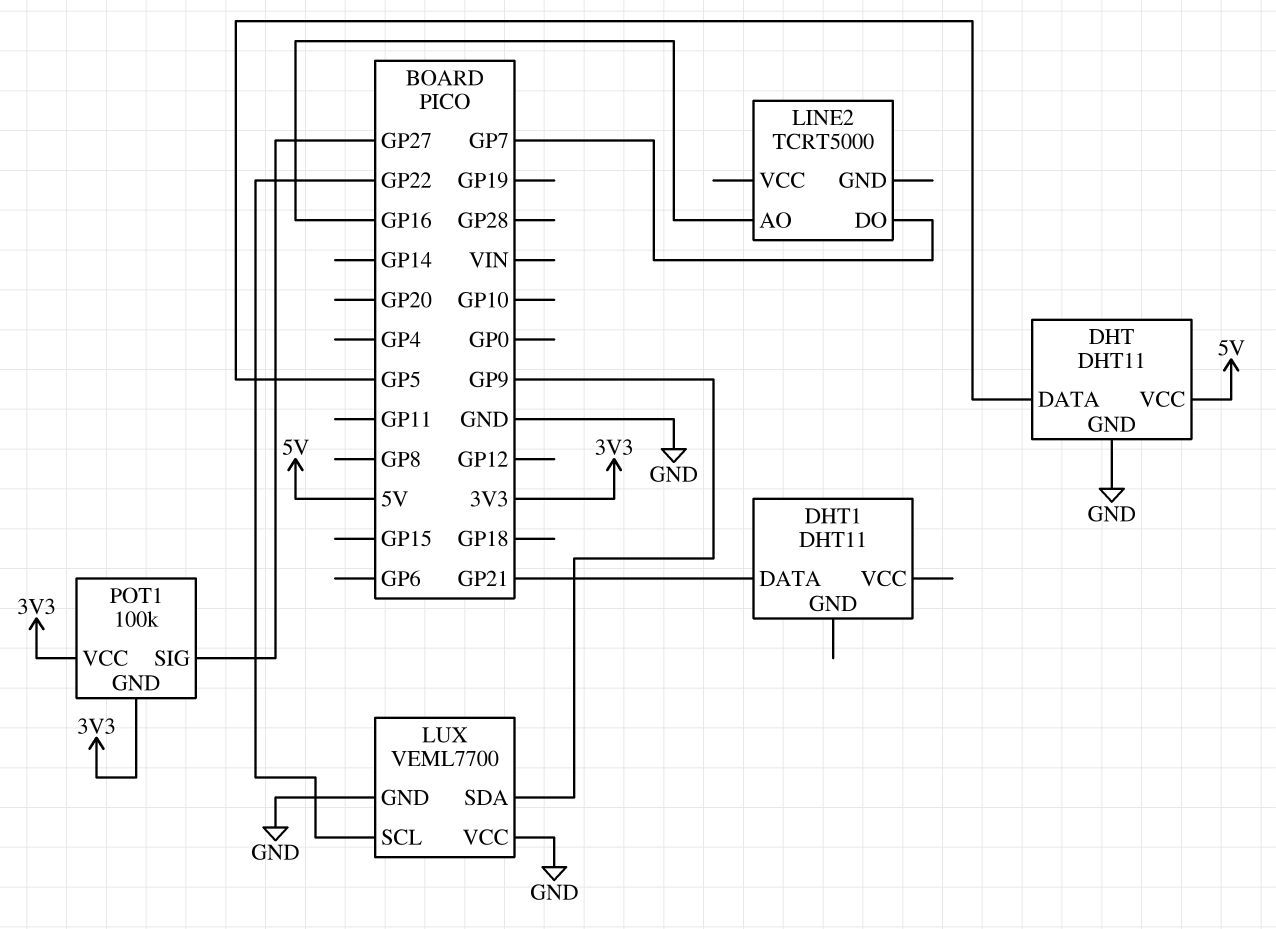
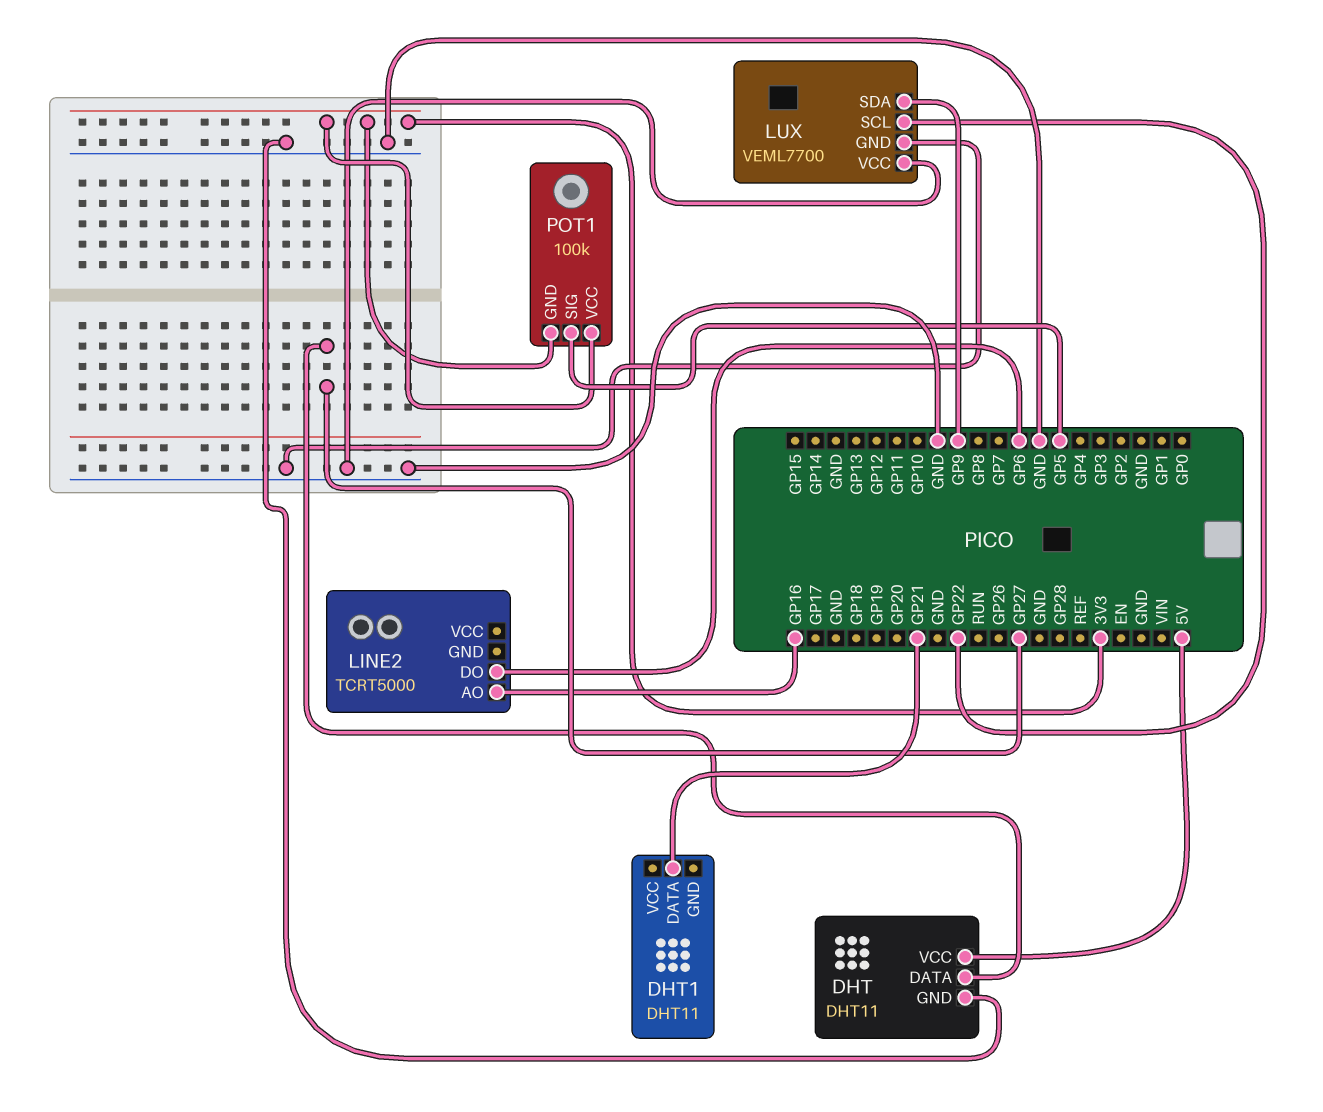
DHT pin DATA: GP5 -> GP27
LINE2 pin DO: GP7 -> GP6
POT1 pin SIG: GP27 -> GP5

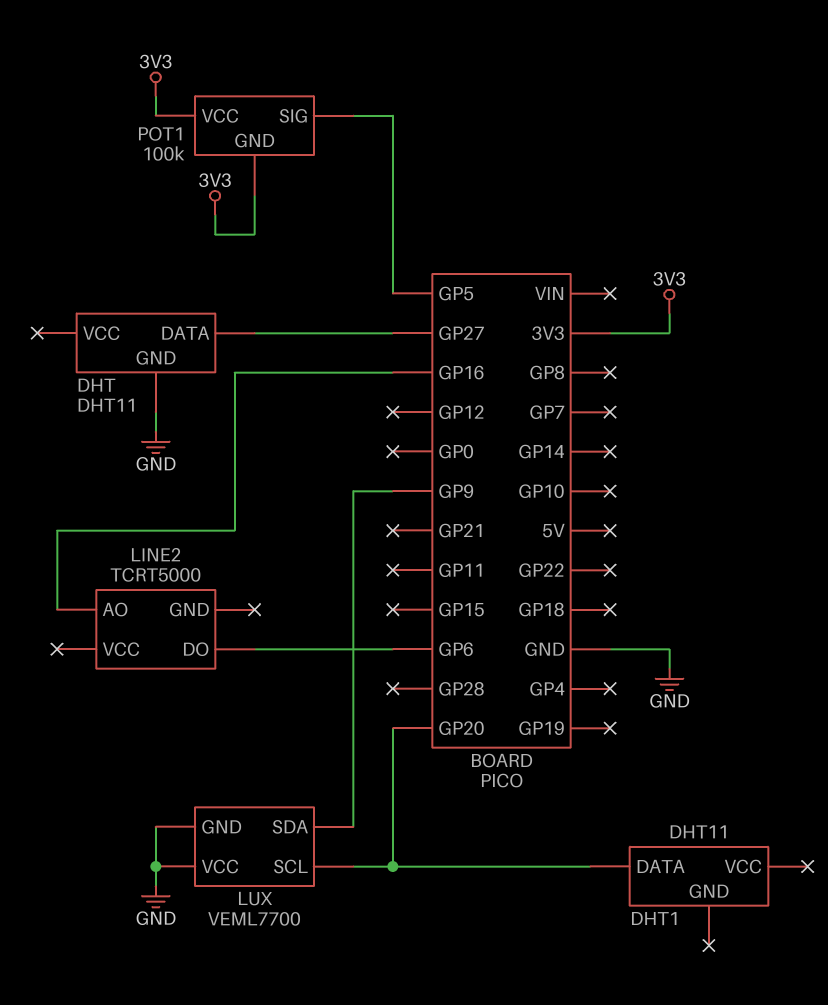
DHT pin VCC: 5V -> none
DHT1 pin DATA: GP21 -> GP20
LUX pin SCL: GP22 -> GP20

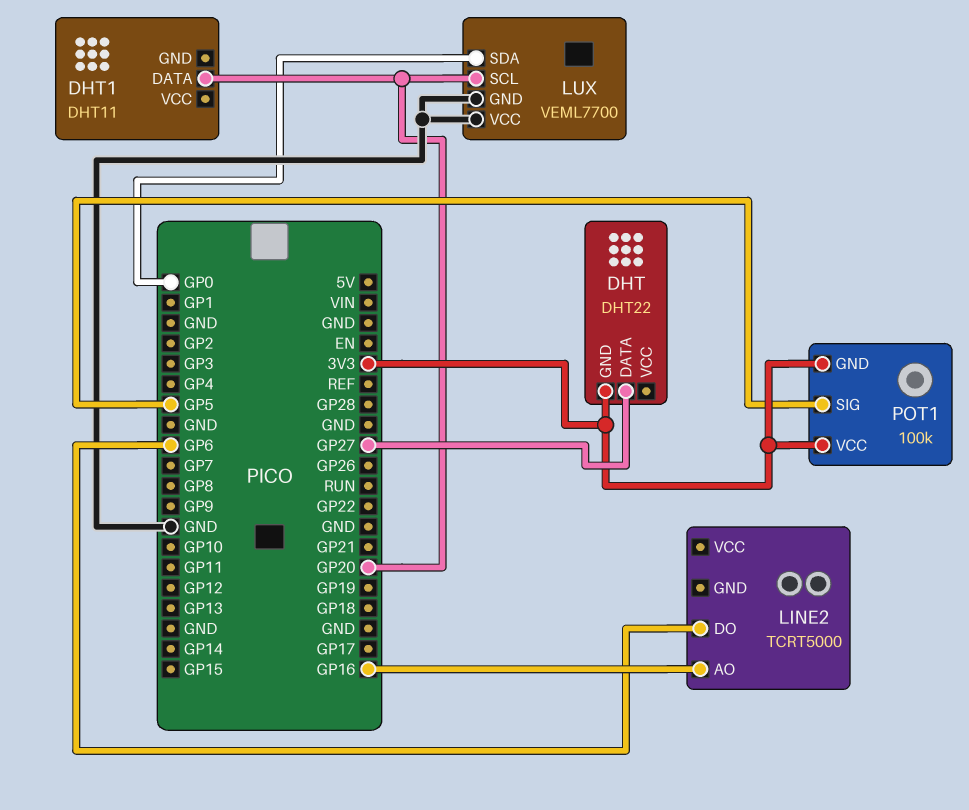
DHT: DHT11 -> DHT22
DHT pin GND: GND -> 3V3
LUX pin SDA: GP9 -> GP0

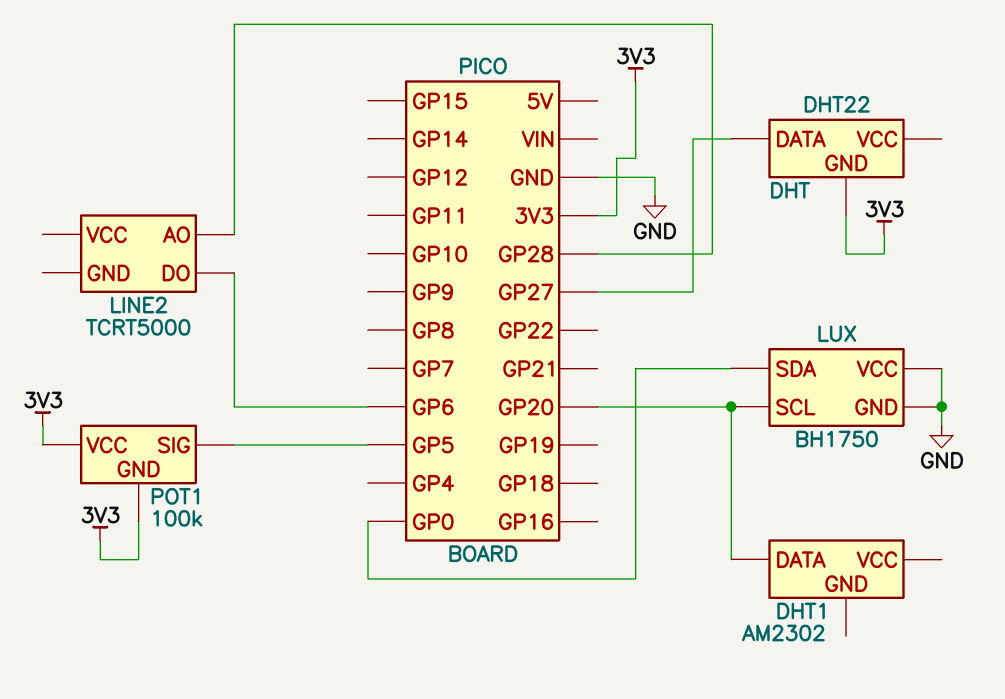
DHT1: DHT11 -> AM2302
LINE2 pin AO: GP16 -> GP28
LUX: VEML7700 -> BH1750

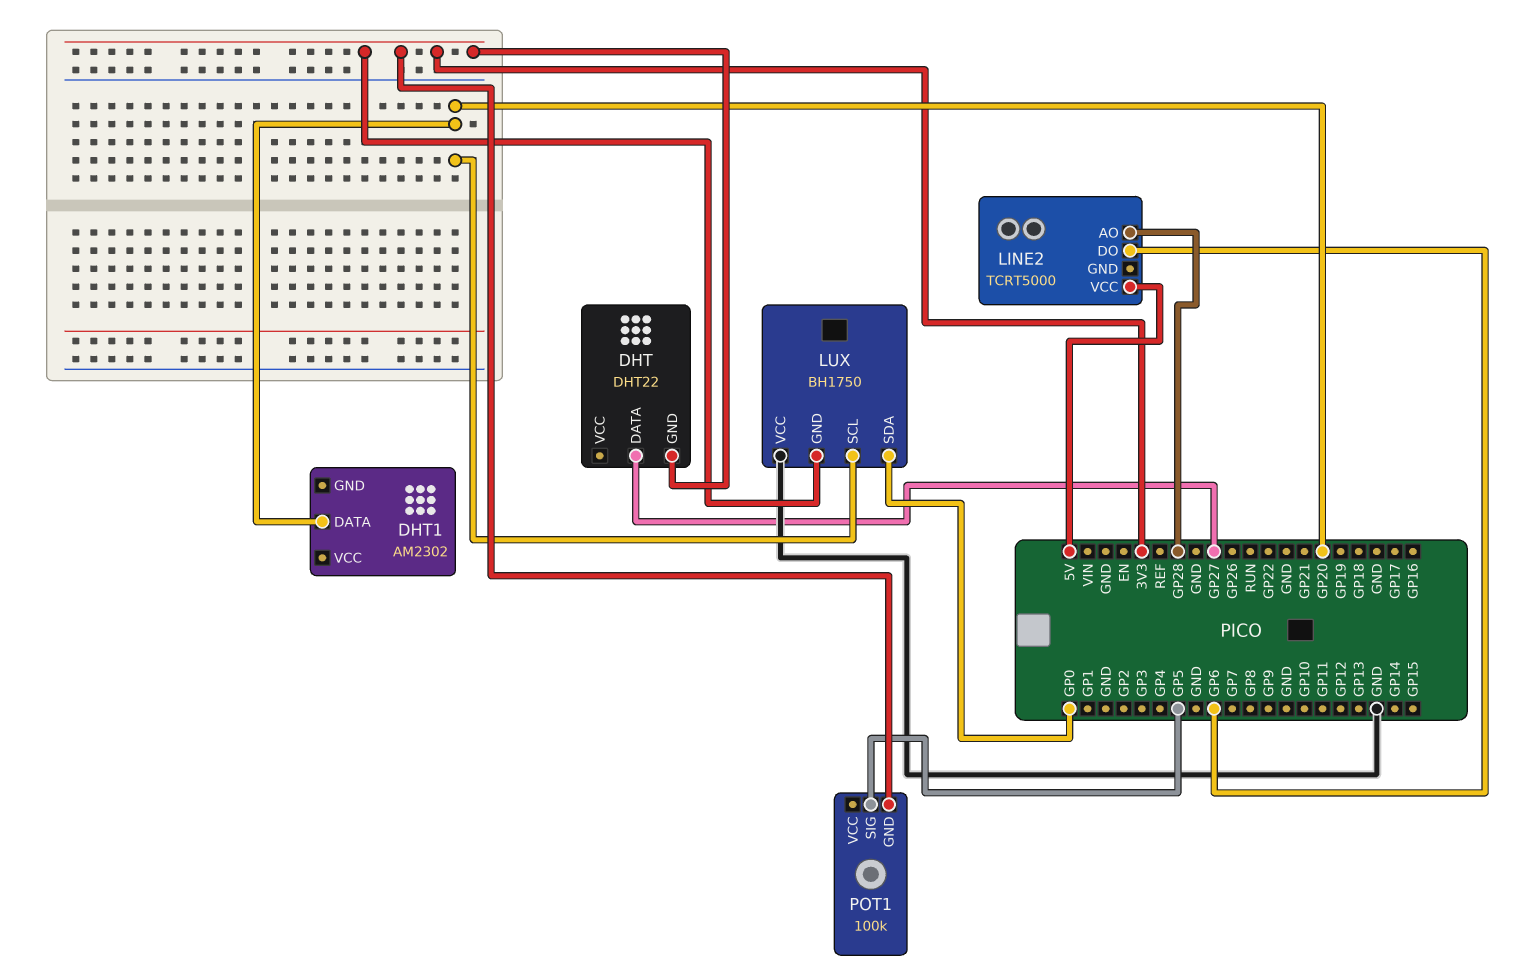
LINE2 pin VCC: none -> 5V
LUX pin GND: GND -> 3V3
POT1 pin VCC: 3V3 -> none

